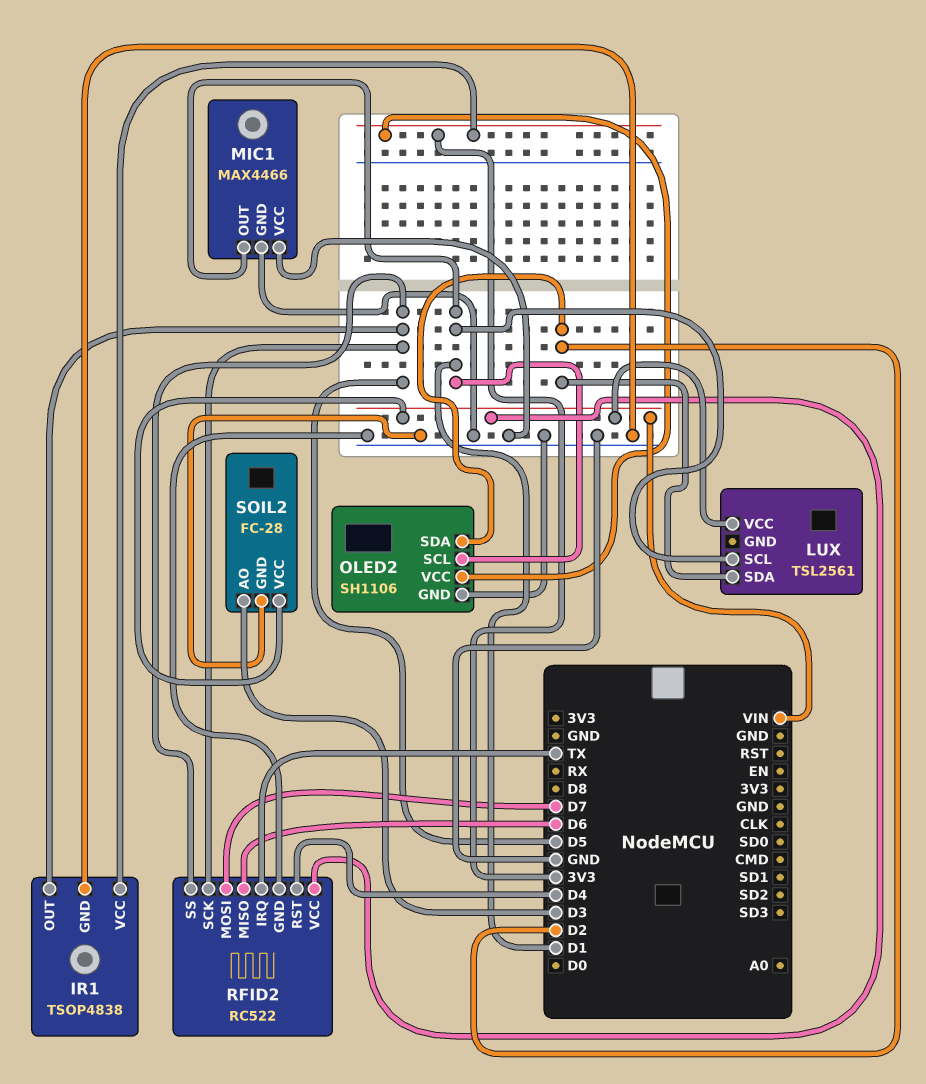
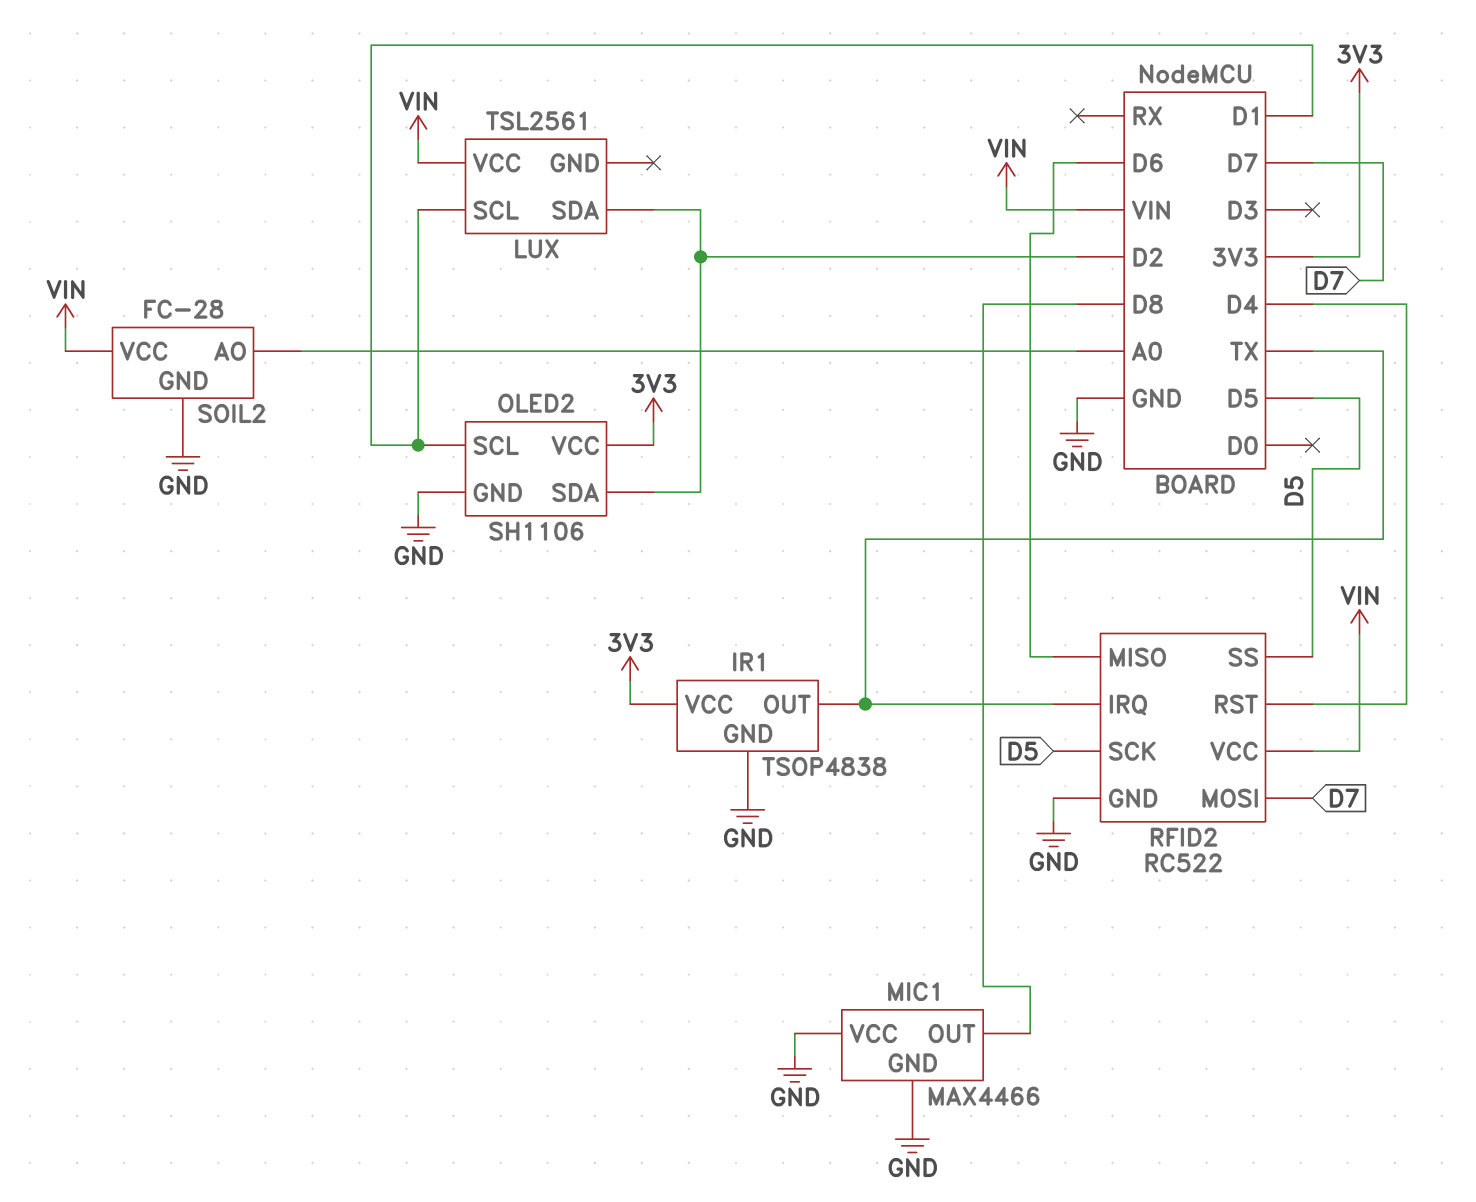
IR1 pin OUT: D5 -> TX
MIC1 pin OUT: D1 -> D8
SOIL2 pin AO: D3 -> A0

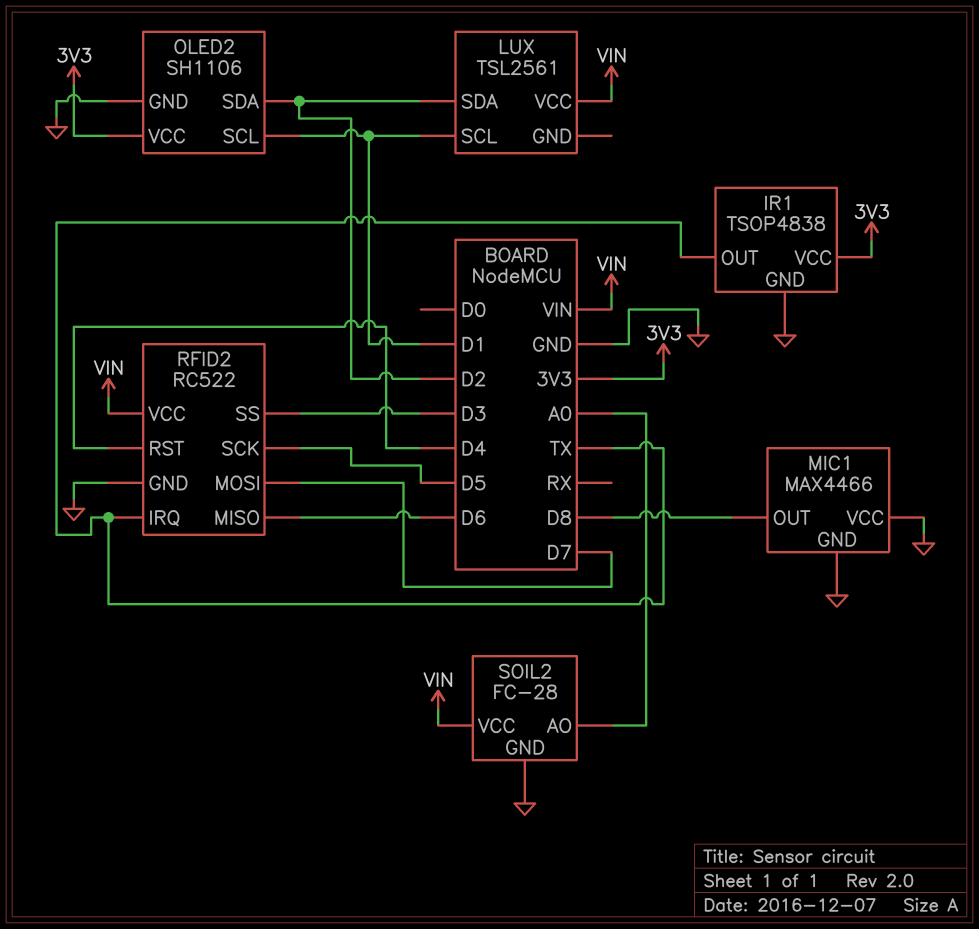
RFID2 pin SS: D5 -> D3

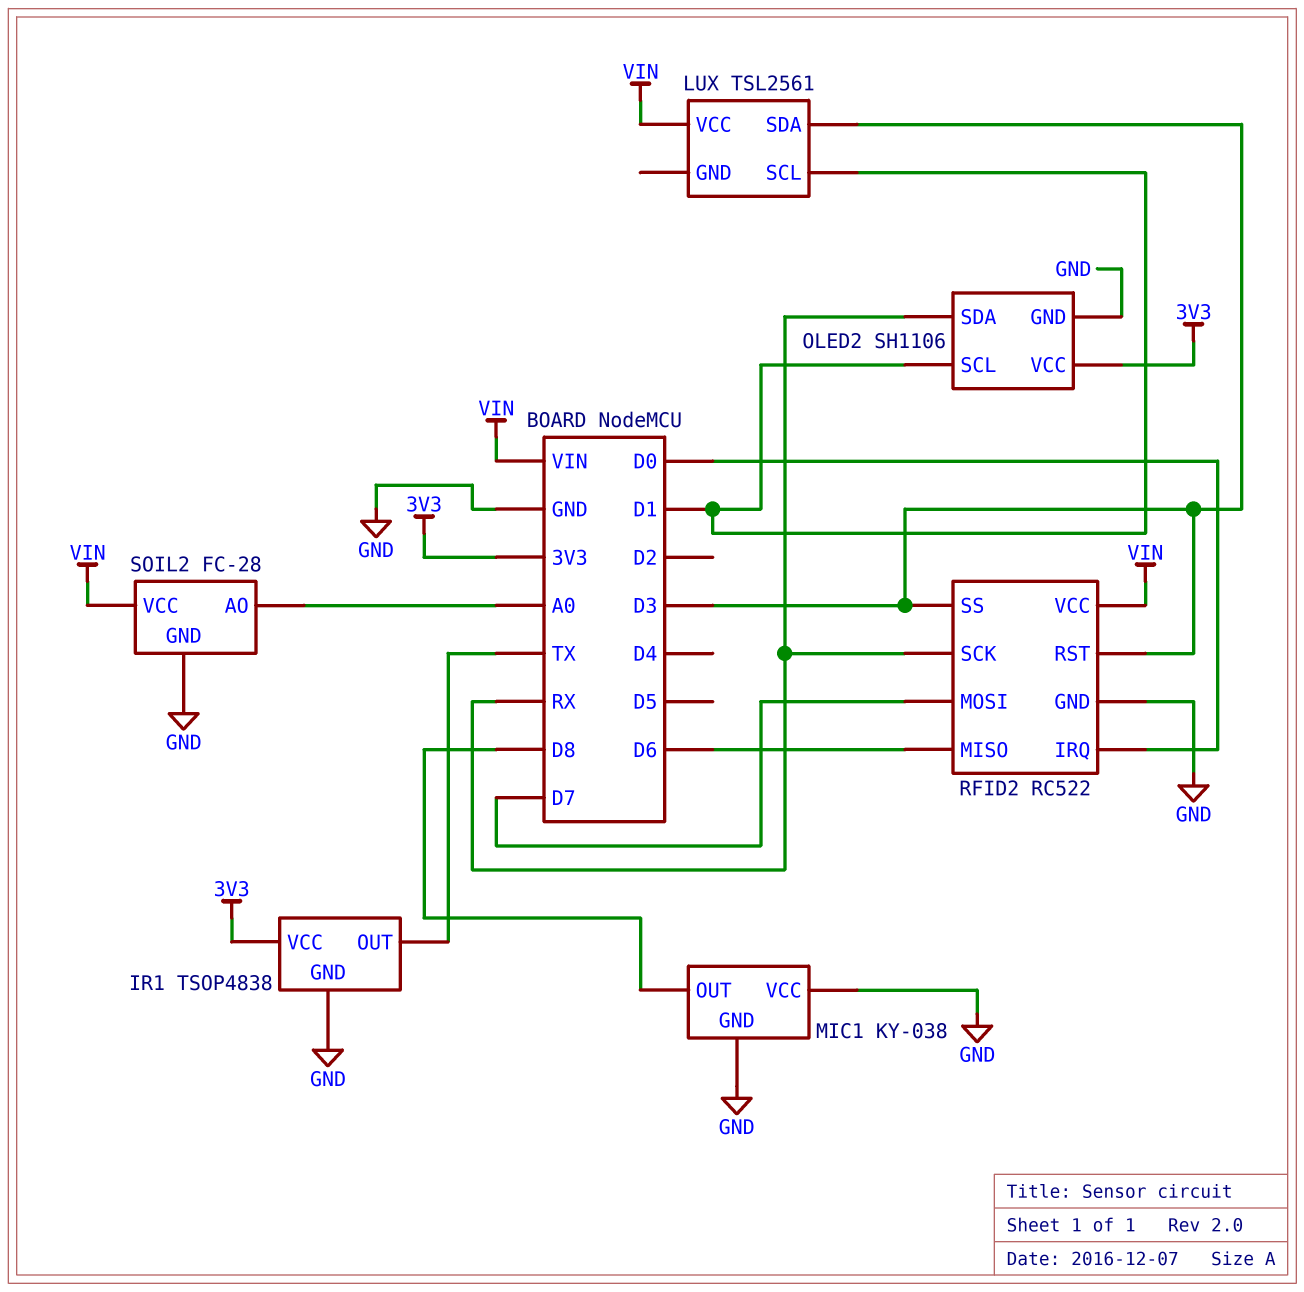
LUX pin SDA: D2 -> D3
MIC1: MAX4466 -> KY-038
OLED2 pin SDA: D2 -> RX
RFID2 pin IRQ: TX -> D0
RFID2 pin RST: D4 -> D3
RFID2 pin SCK: D5 -> RX

